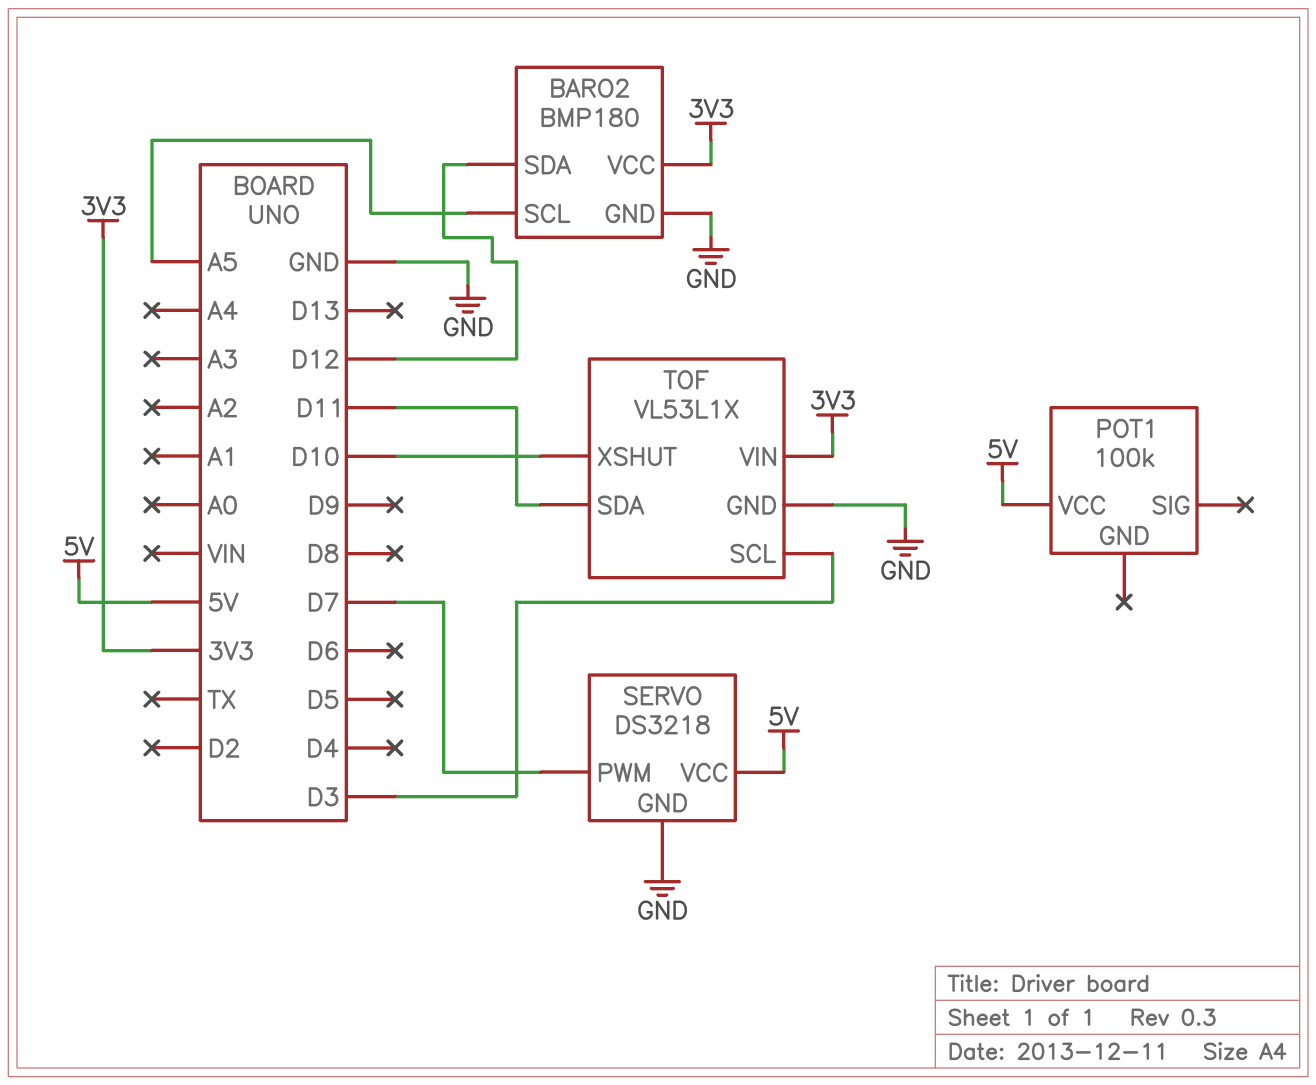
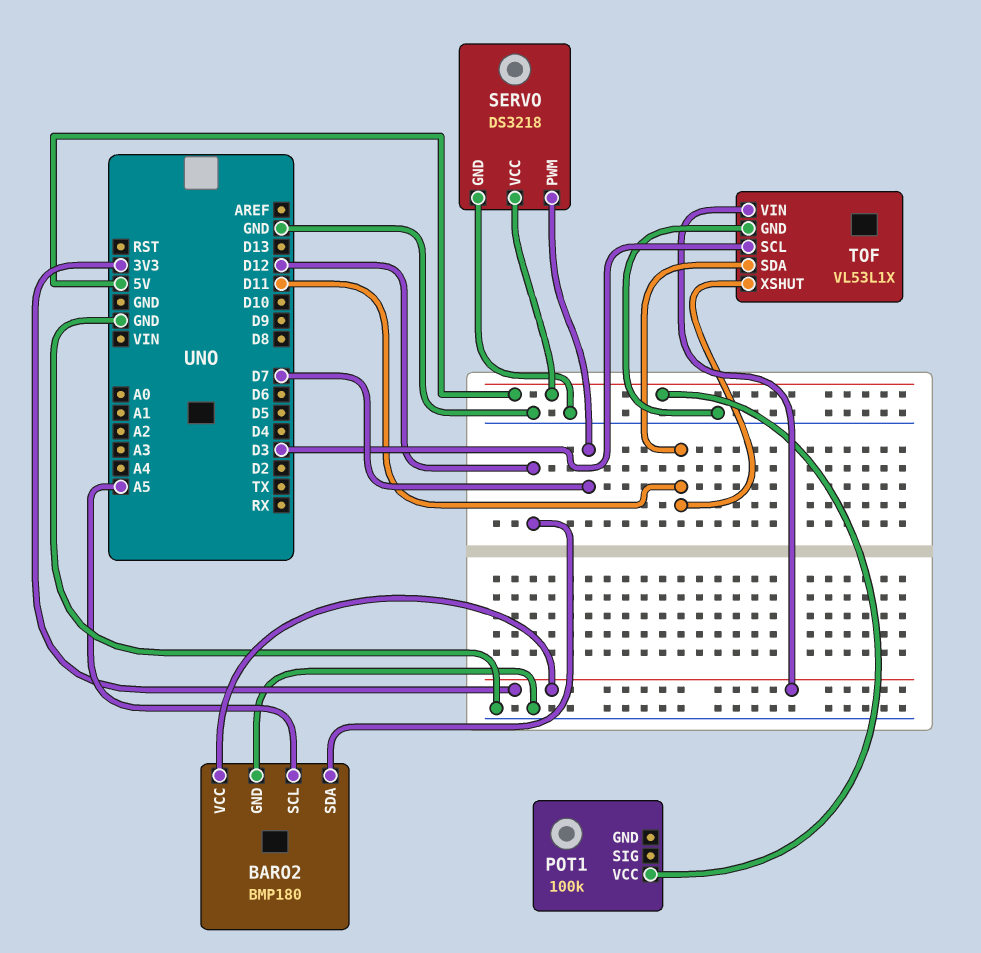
TOF pin XSHUT: D10 -> D11

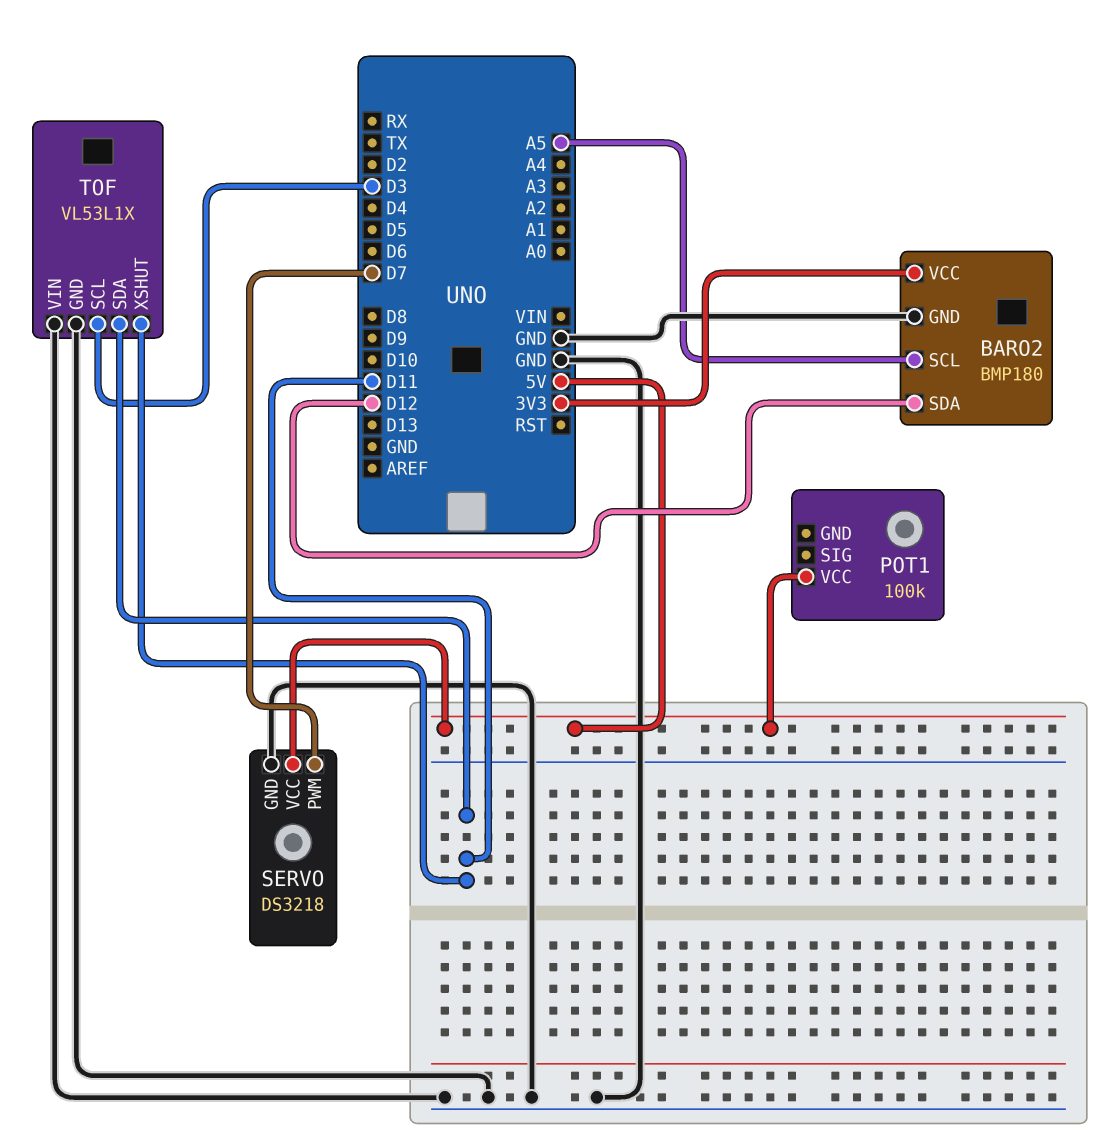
TOF pin VIN: 3V3 -> GND

